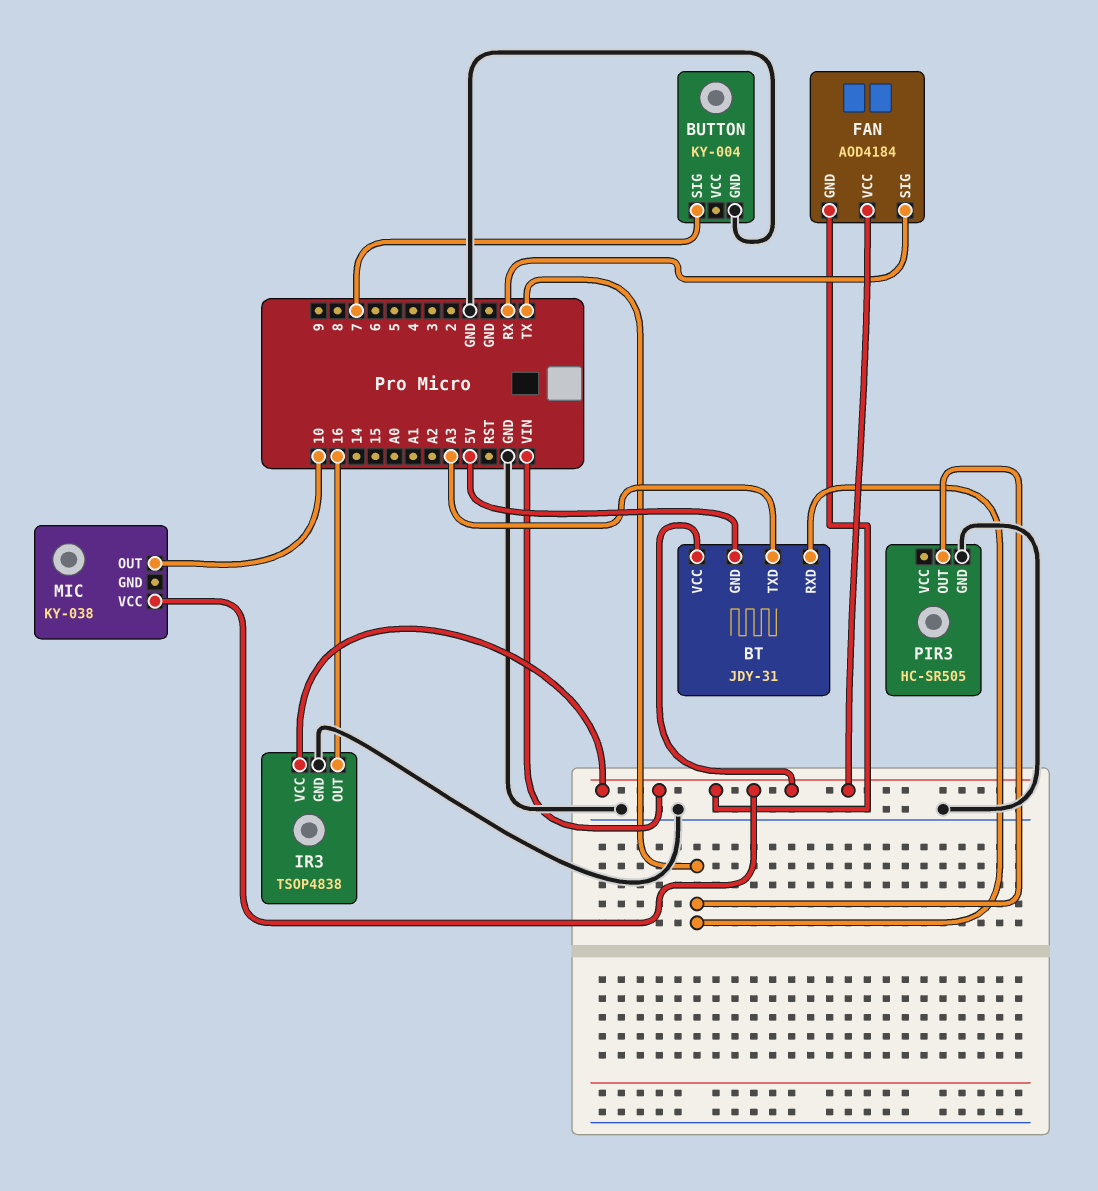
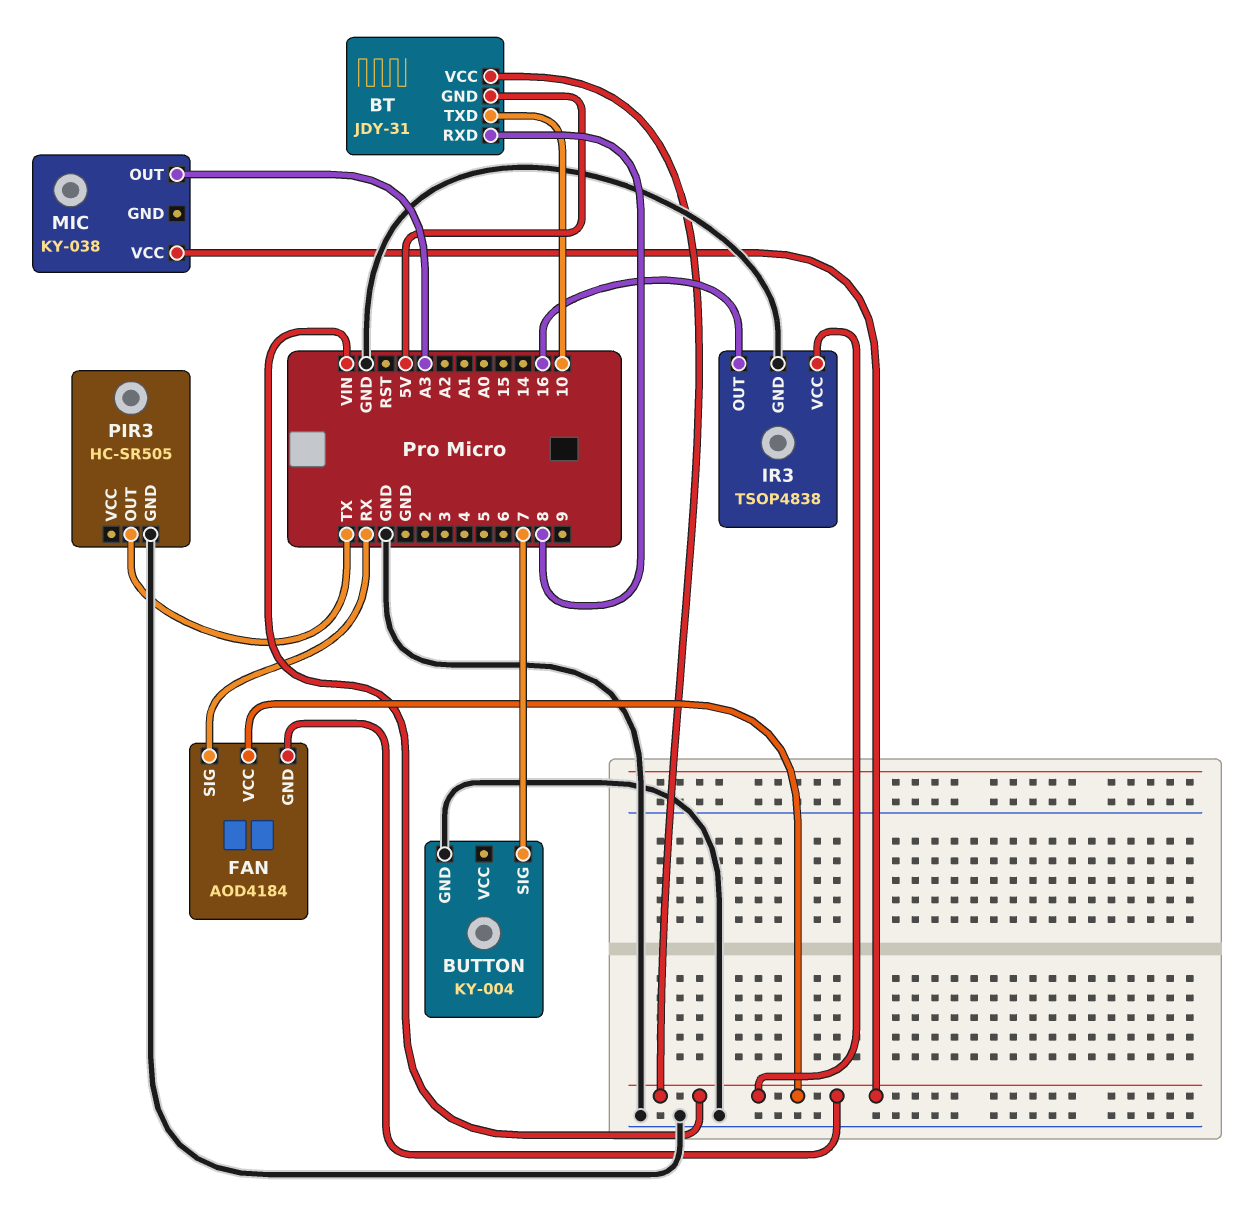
BT pin RXD: TX -> 8
BT pin TXD: A3 -> 10
MIC pin OUT: 10 -> A3

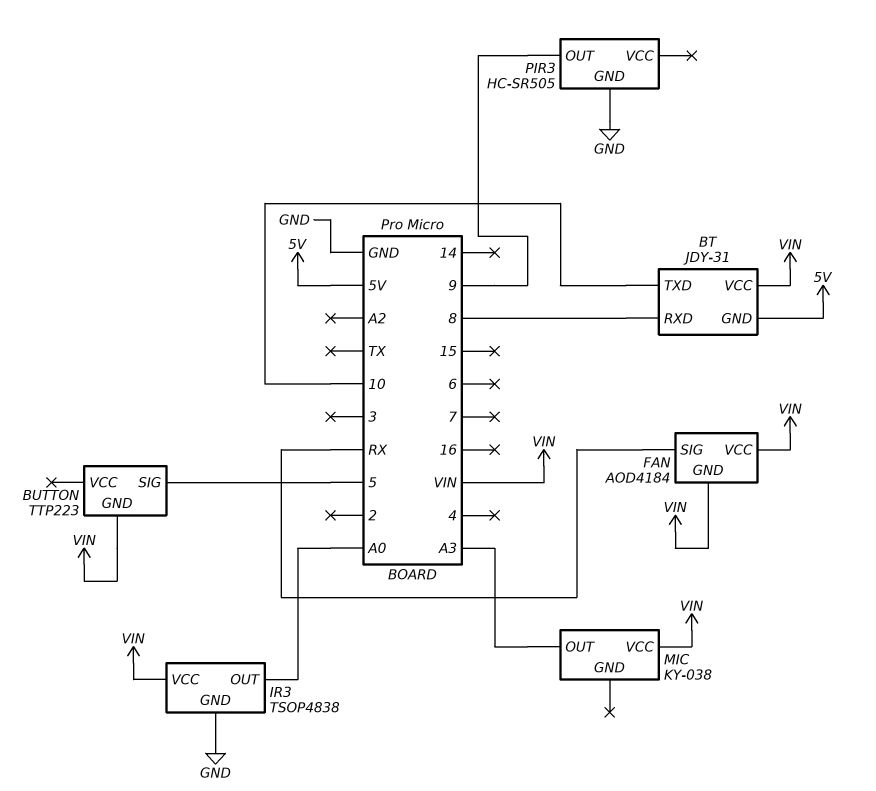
BUTTON: KY-004 -> TTP223
BUTTON pin GND: GND -> VIN
BUTTON pin SIG: 7 -> 5
IR3 pin OUT: 16 -> A0
PIR3 pin OUT: TX -> 9

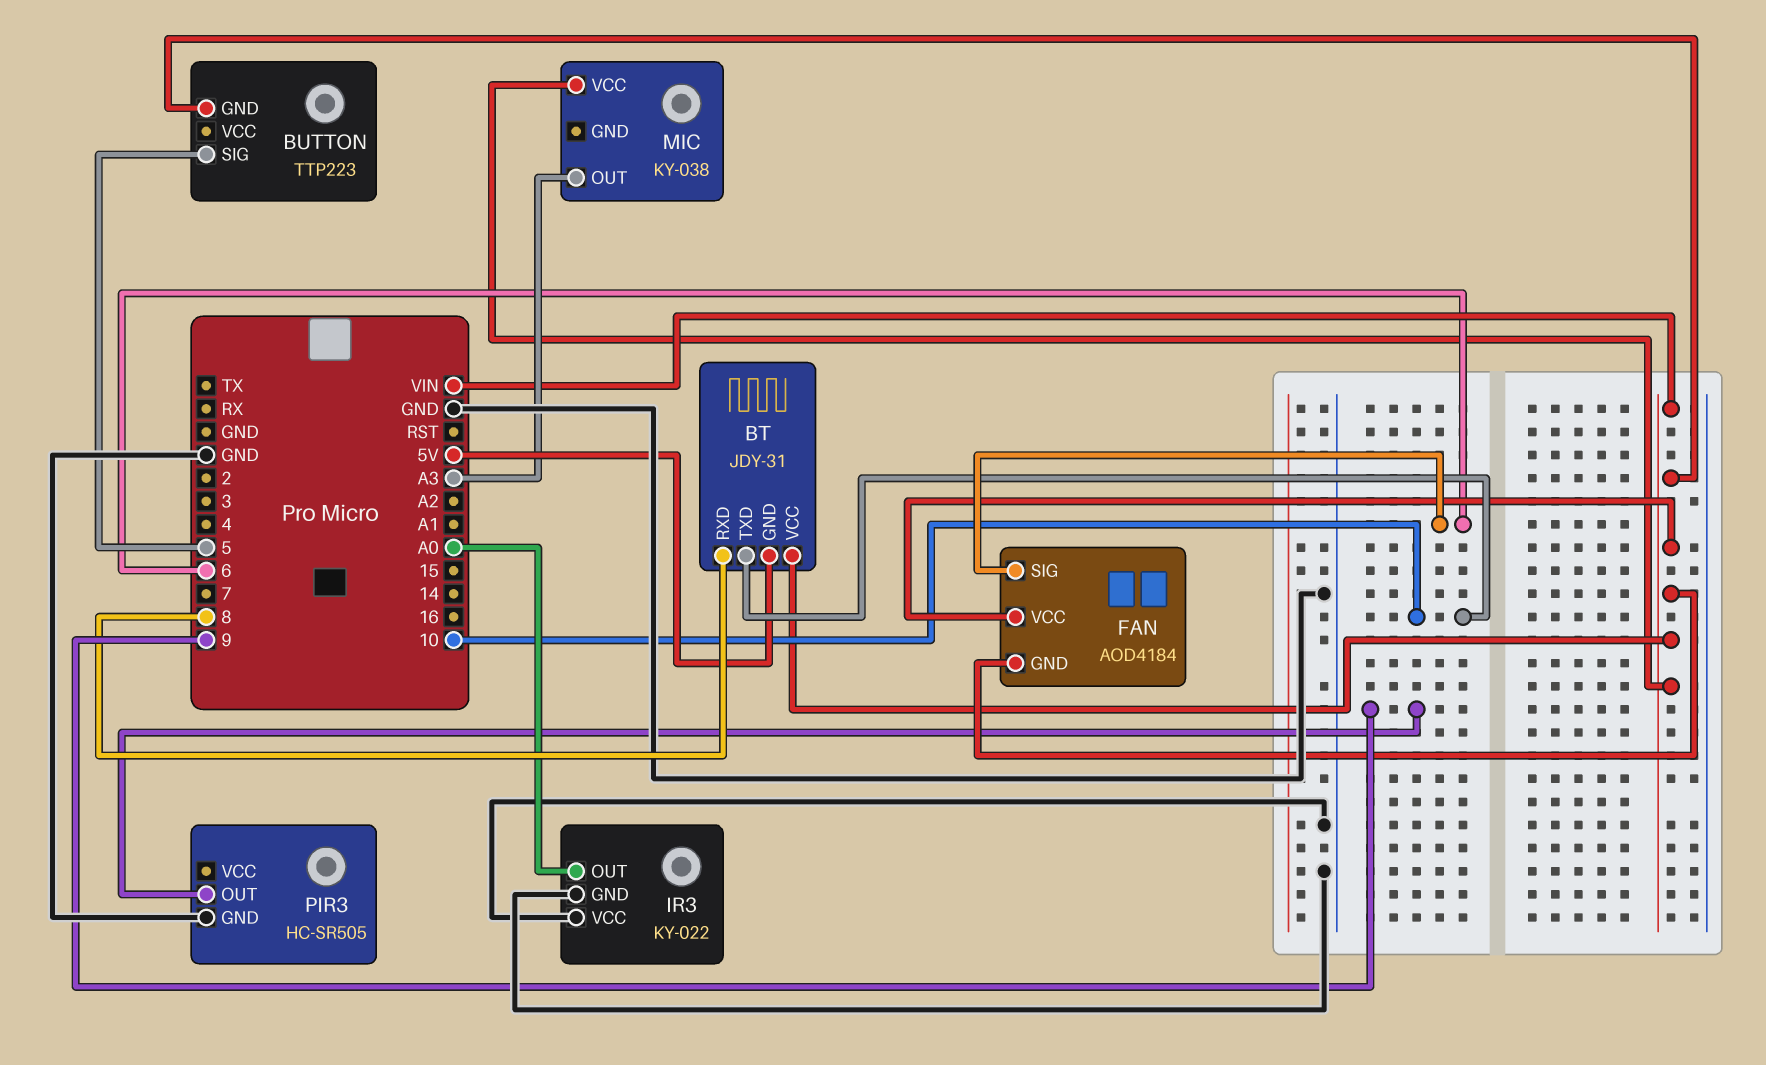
FAN pin SIG: RX -> 6
IR3: TSOP4838 -> KY-022
IR3 pin VCC: VIN -> GND

